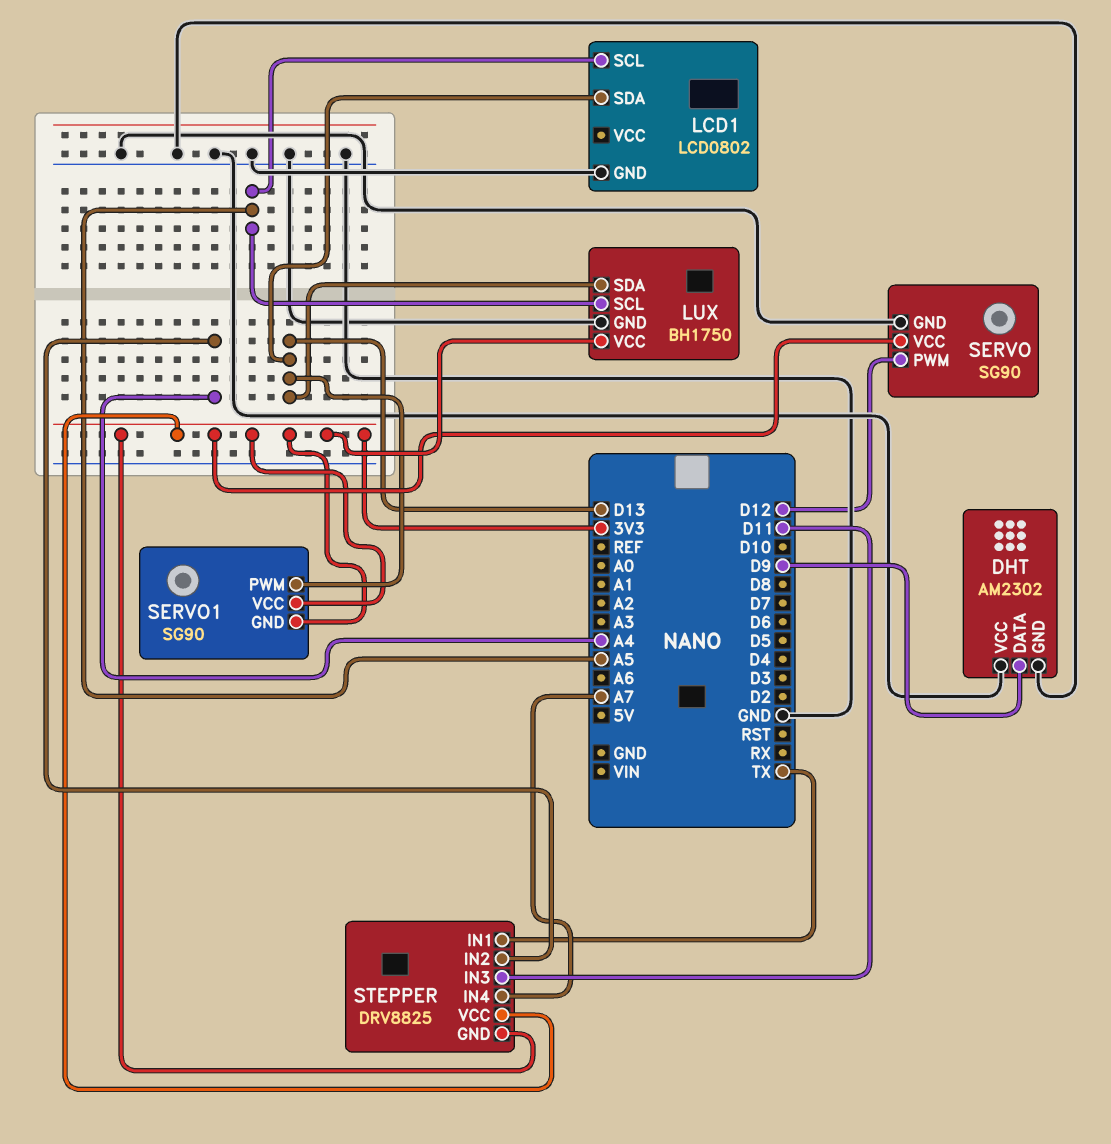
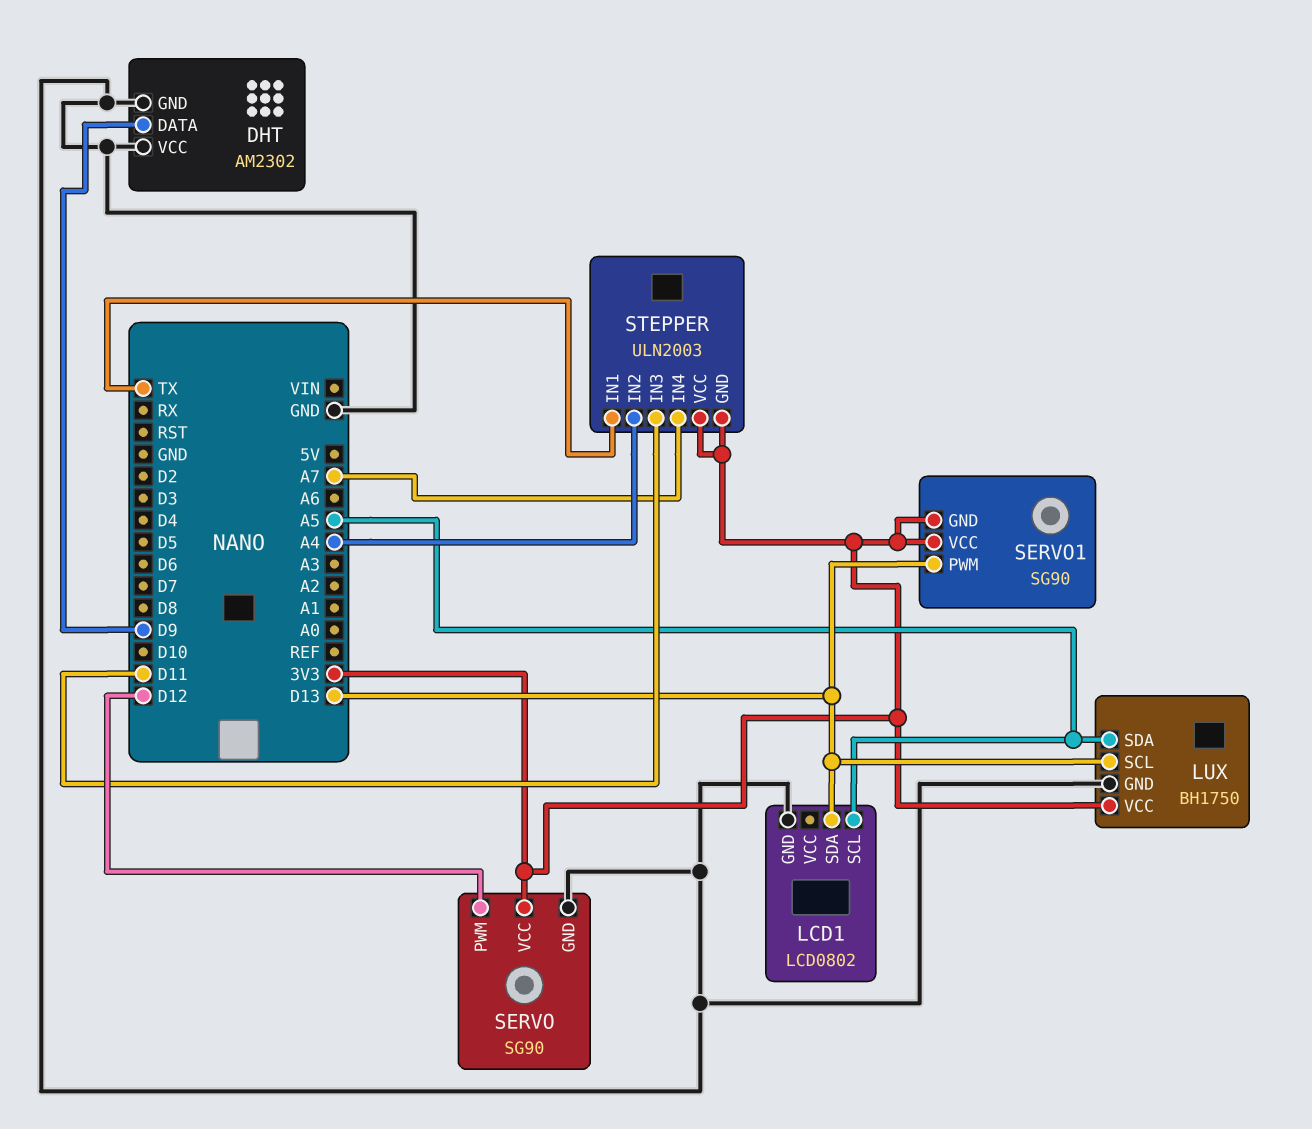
LUX pin SCL: A5 -> D13
LUX pin SDA: D13 -> A5
STEPPER: DRV8825 -> ULN2003

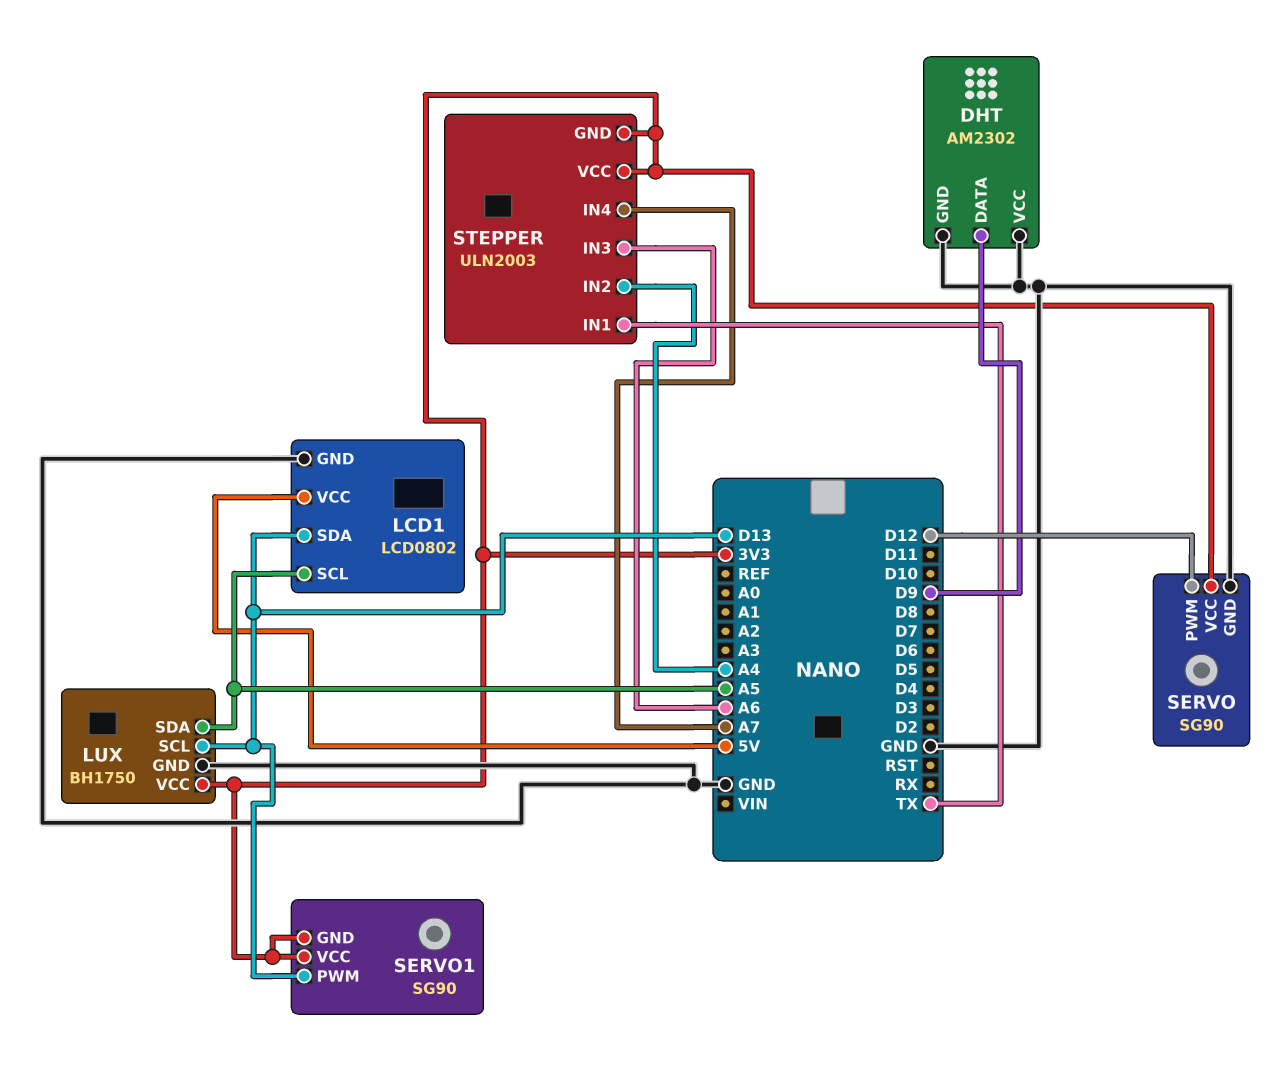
LCD1 pin VCC: none -> 5V
STEPPER pin IN3: D11 -> A6

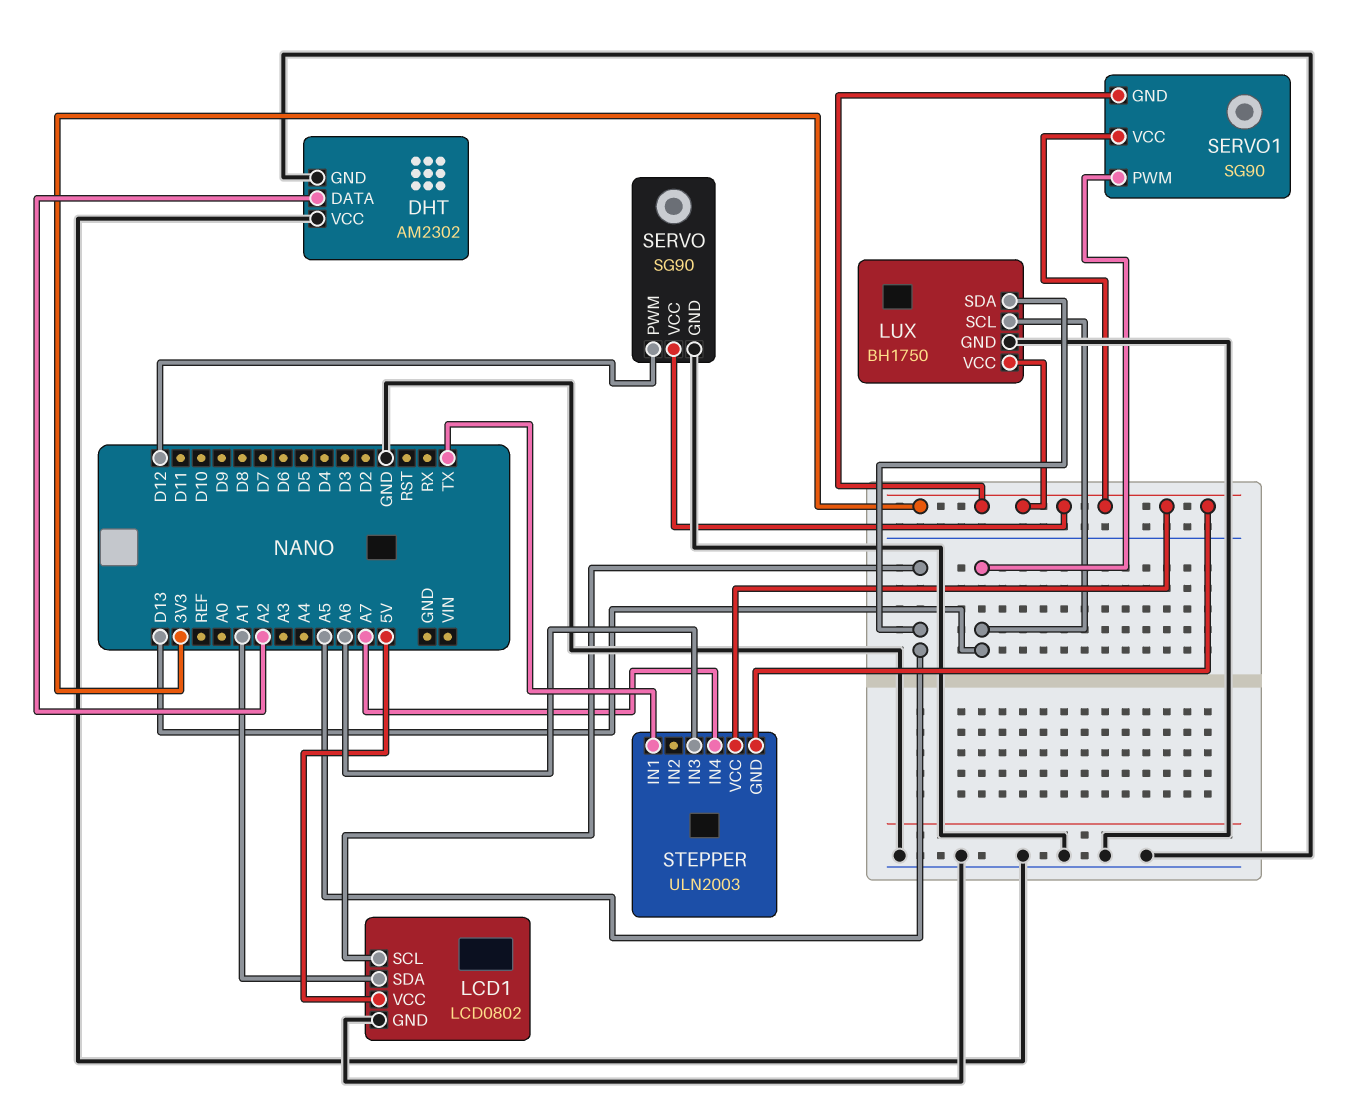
DHT pin DATA: D9 -> A2
LCD1 pin SDA: D13 -> A1
STEPPER pin IN2: A4 -> none

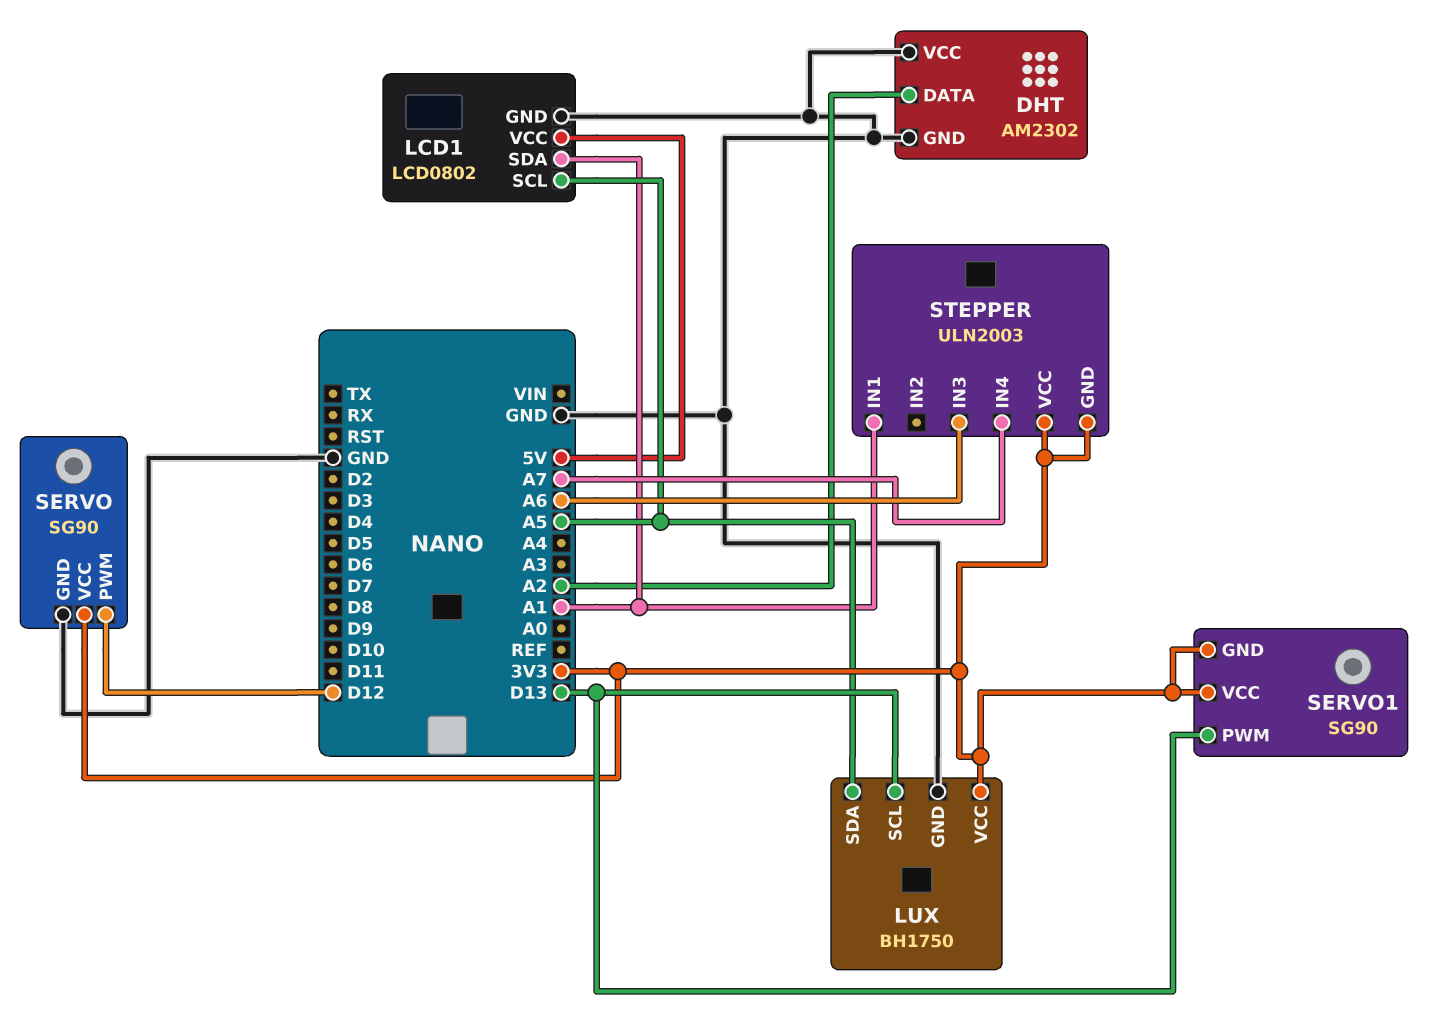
STEPPER pin IN1: TX -> A1

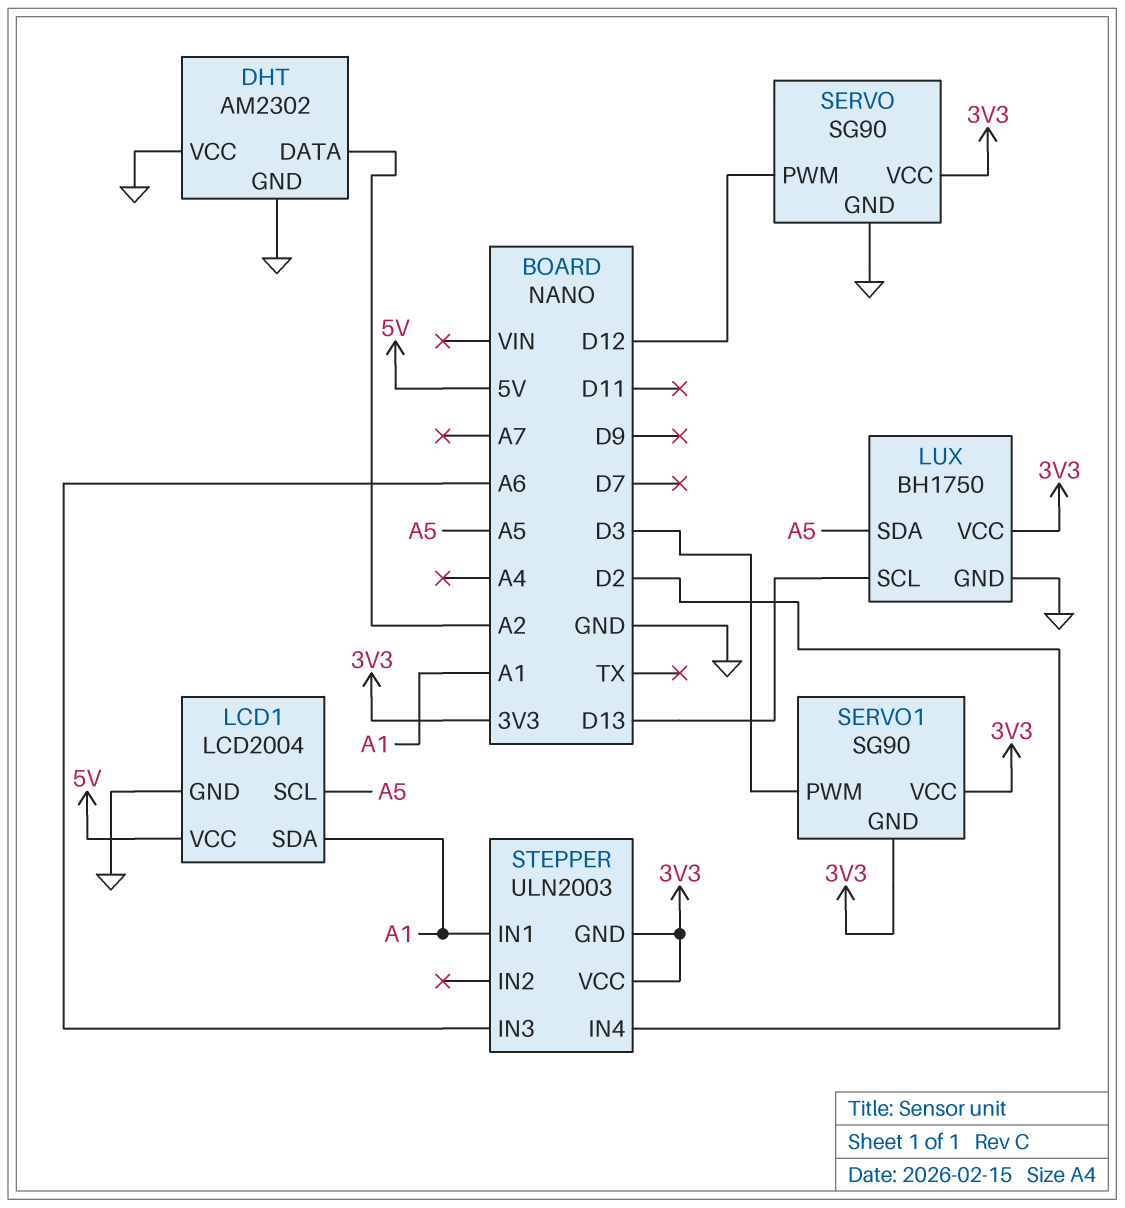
LCD1: LCD0802 -> LCD2004
SERVO1 pin PWM: D13 -> D3
STEPPER pin IN4: A7 -> D2

